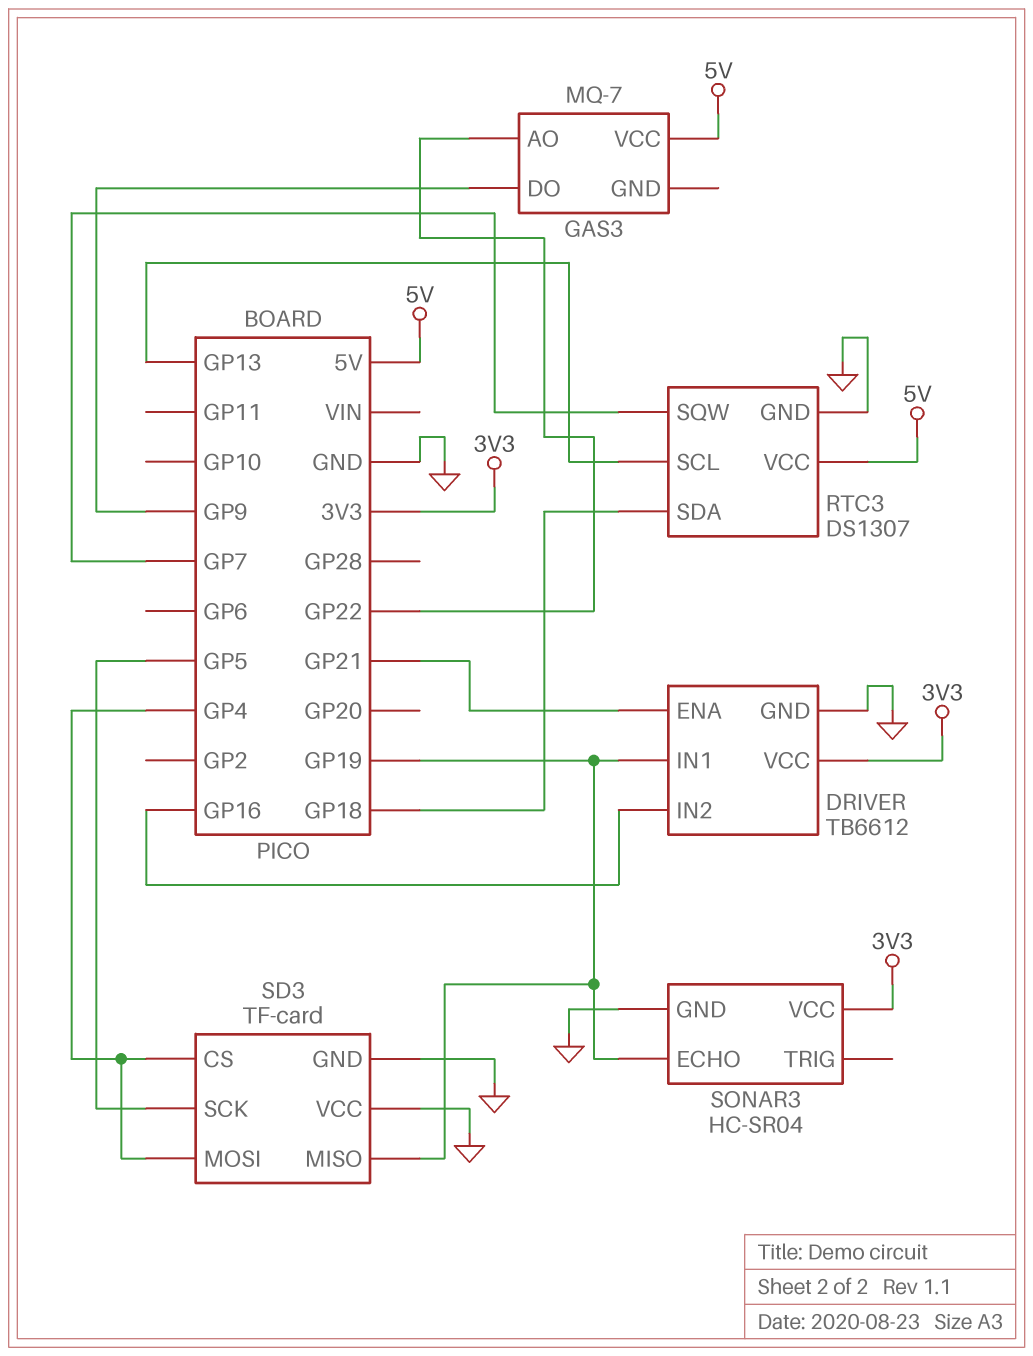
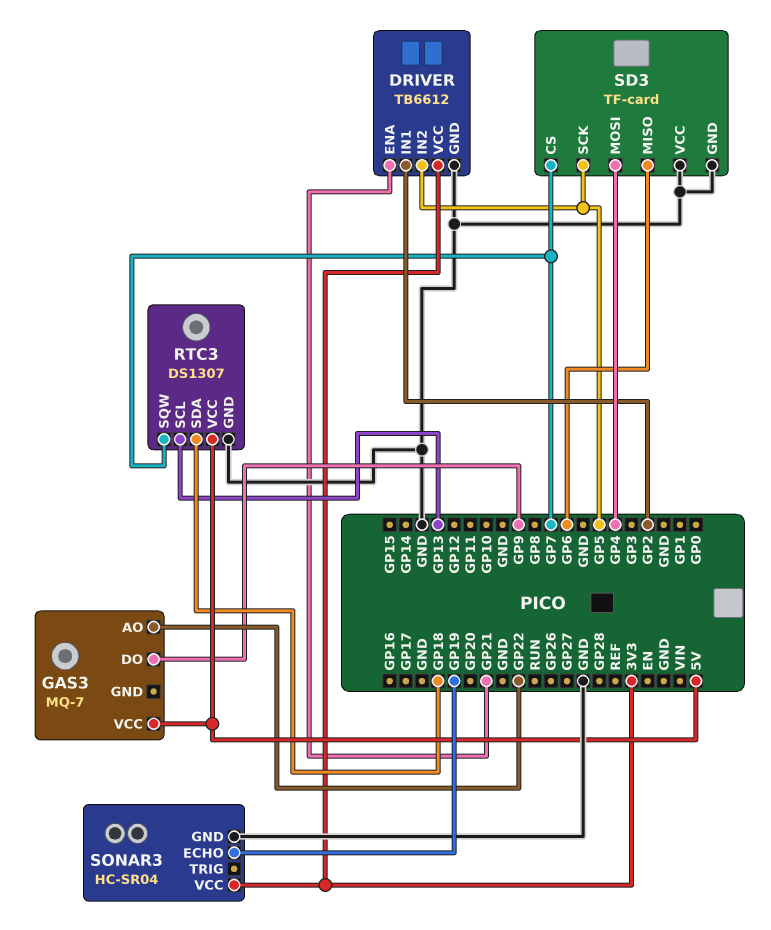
DRIVER pin IN1: GP19 -> GP2
DRIVER pin IN2: GP16 -> GP5
SD3 pin CS: GP4 -> GP7
SD3 pin MISO: GP19 -> GP6

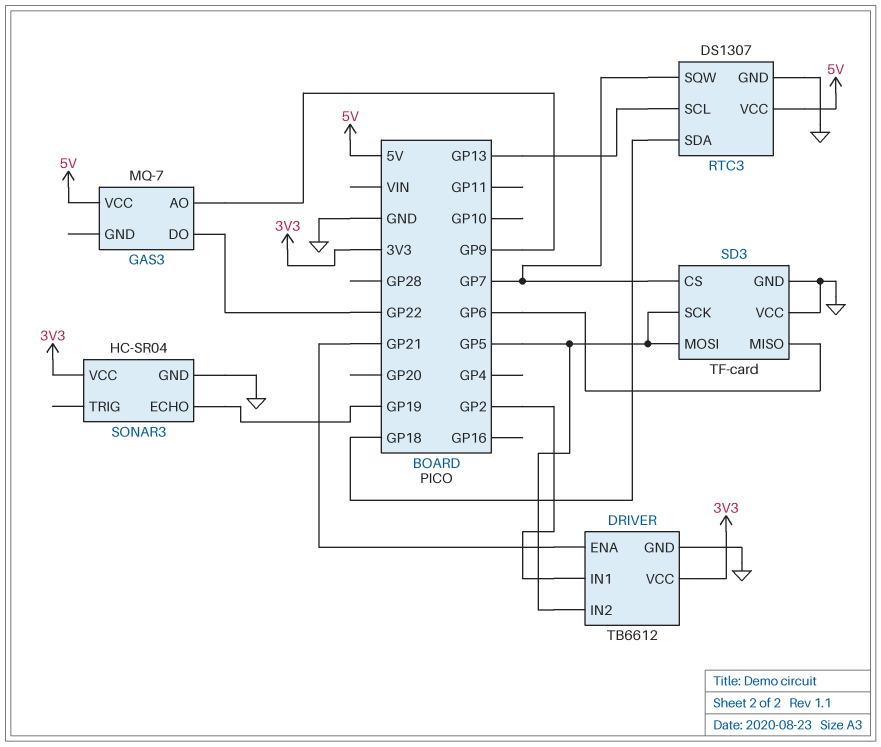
GAS3 pin AO: GP22 -> GP9
GAS3 pin DO: GP9 -> GP22
SD3 pin MOSI: GP4 -> GP5

